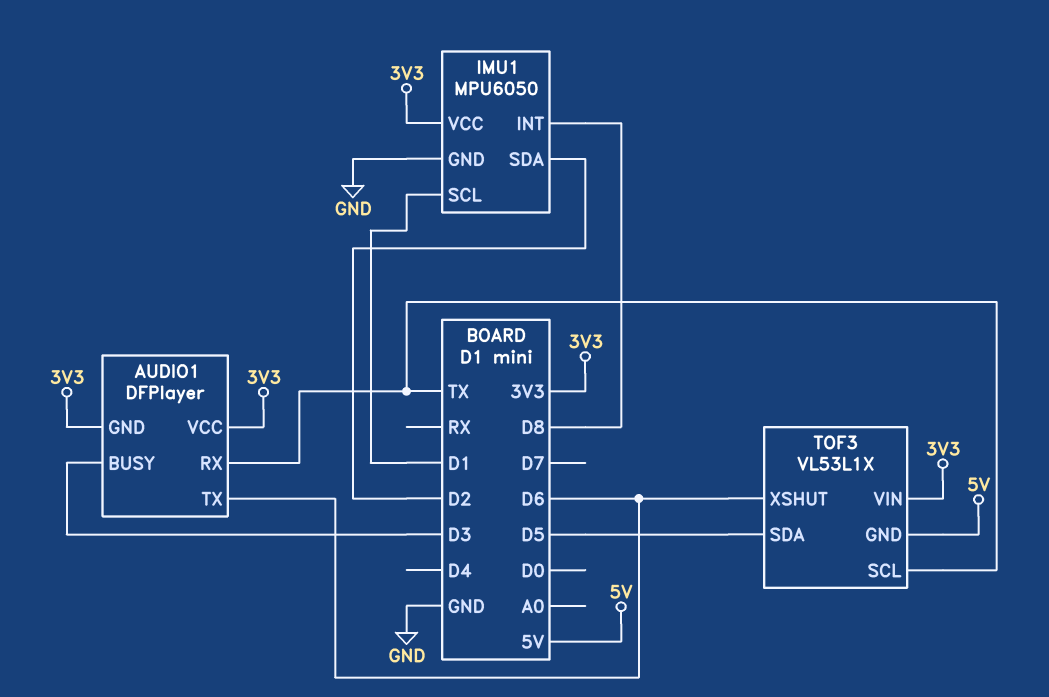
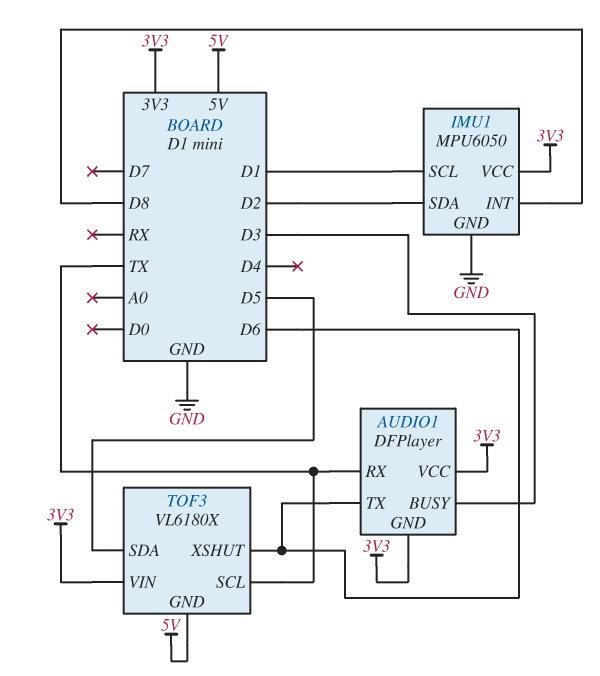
TOF3: VL53L1X -> VL6180X

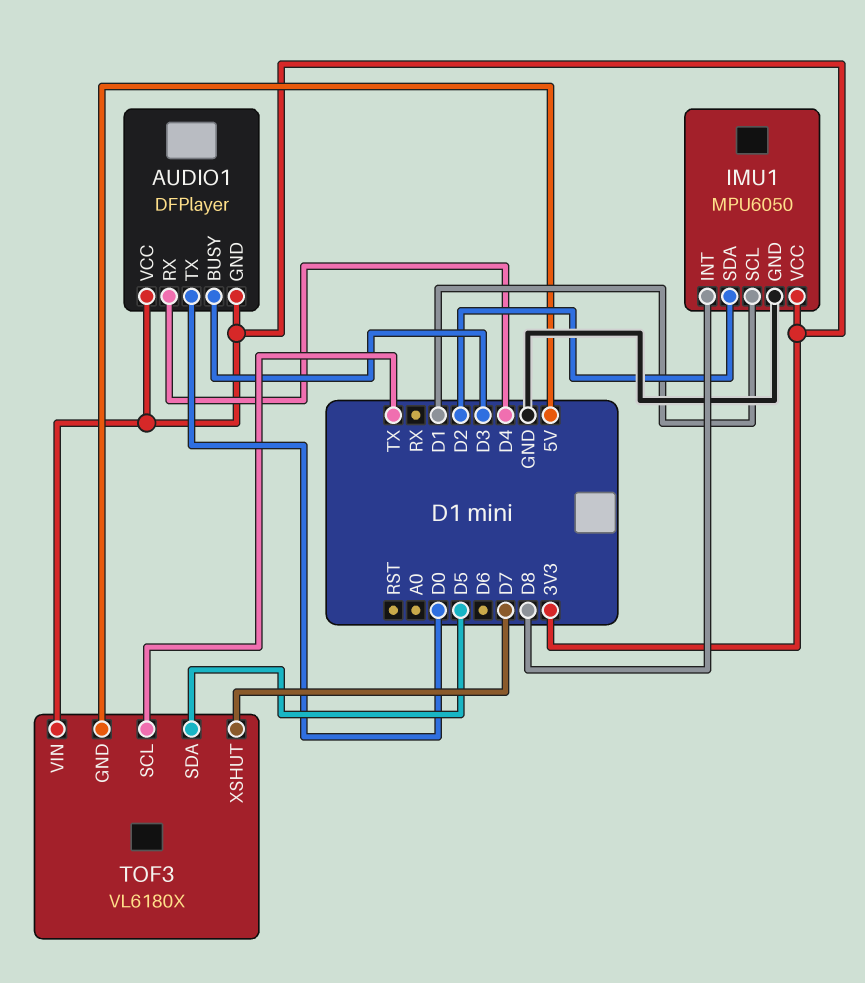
AUDIO1 pin RX: TX -> D4
AUDIO1 pin TX: D6 -> D0
TOF3 pin XSHUT: D6 -> D7

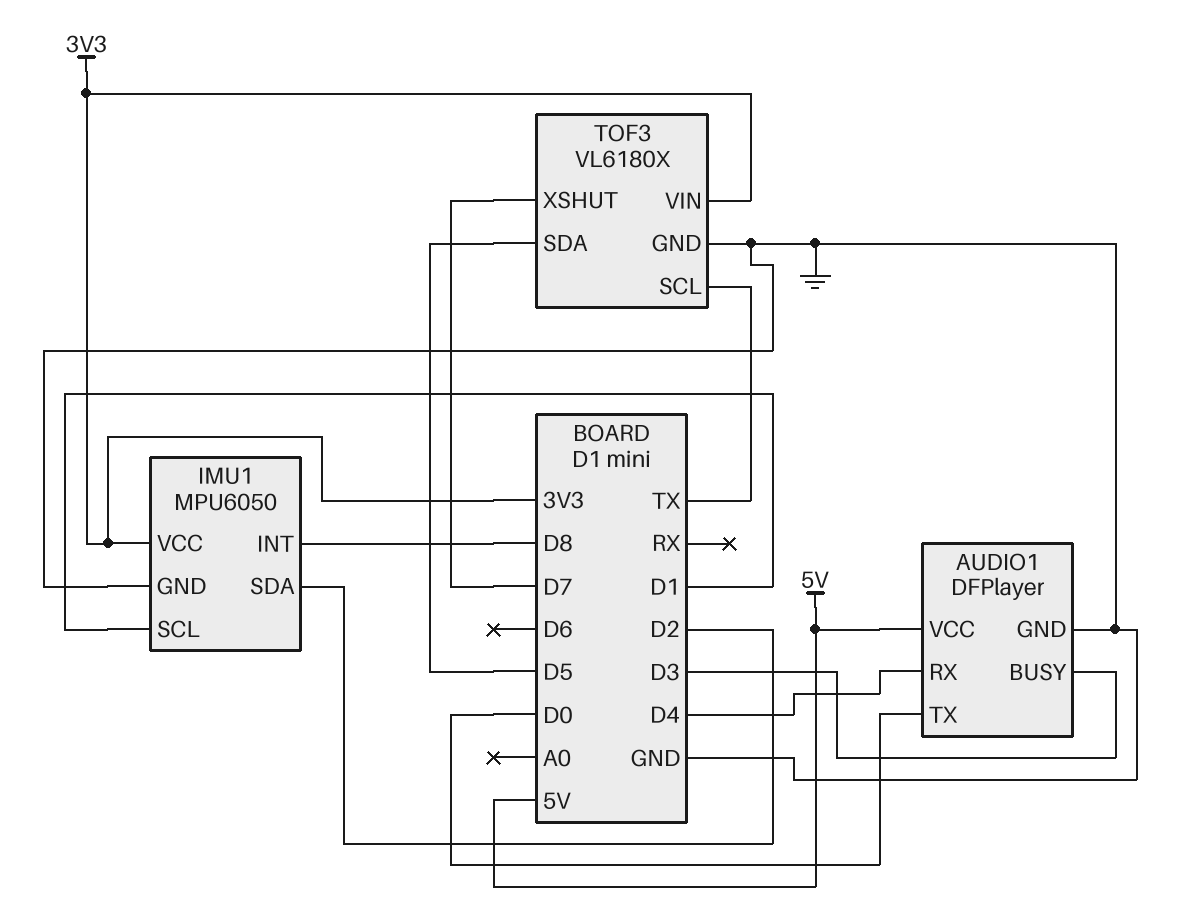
AUDIO1 pin GND: 3V3 -> GND
AUDIO1 pin VCC: 3V3 -> 5V
TOF3 pin GND: 5V -> GND

